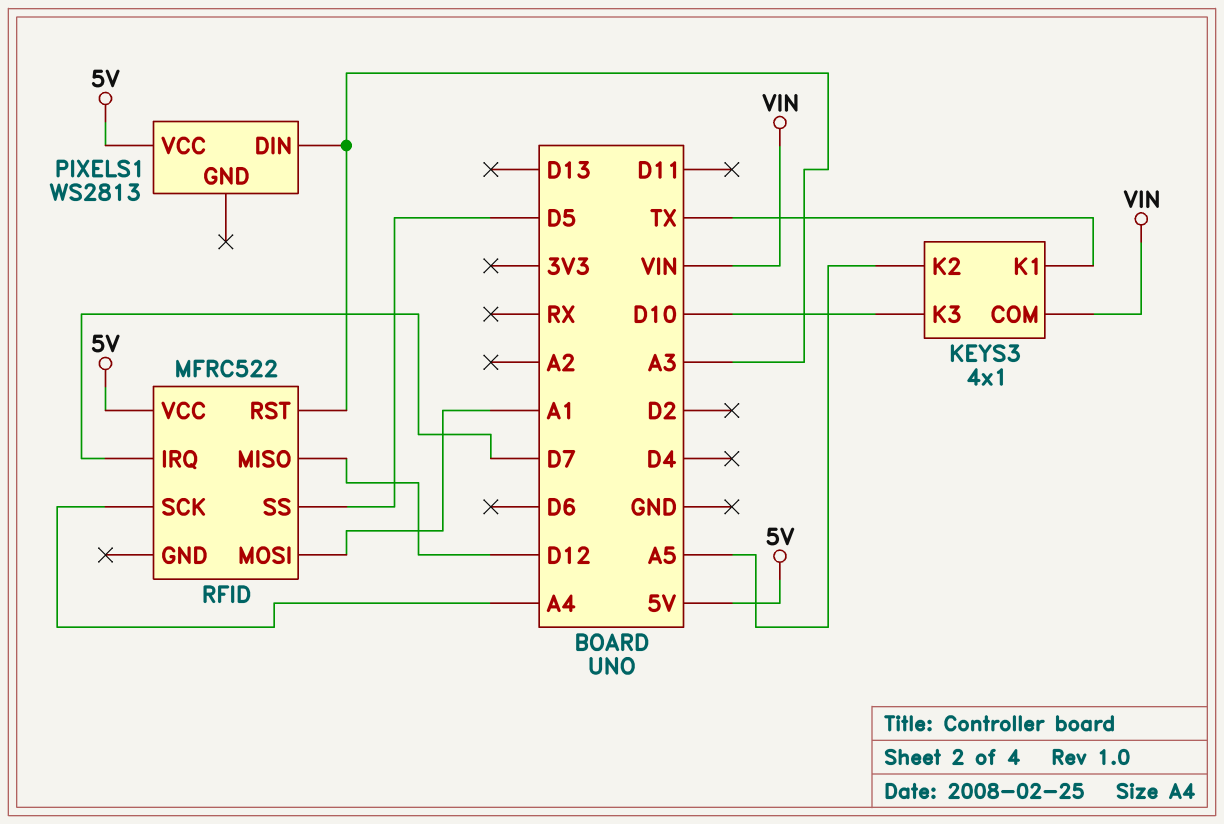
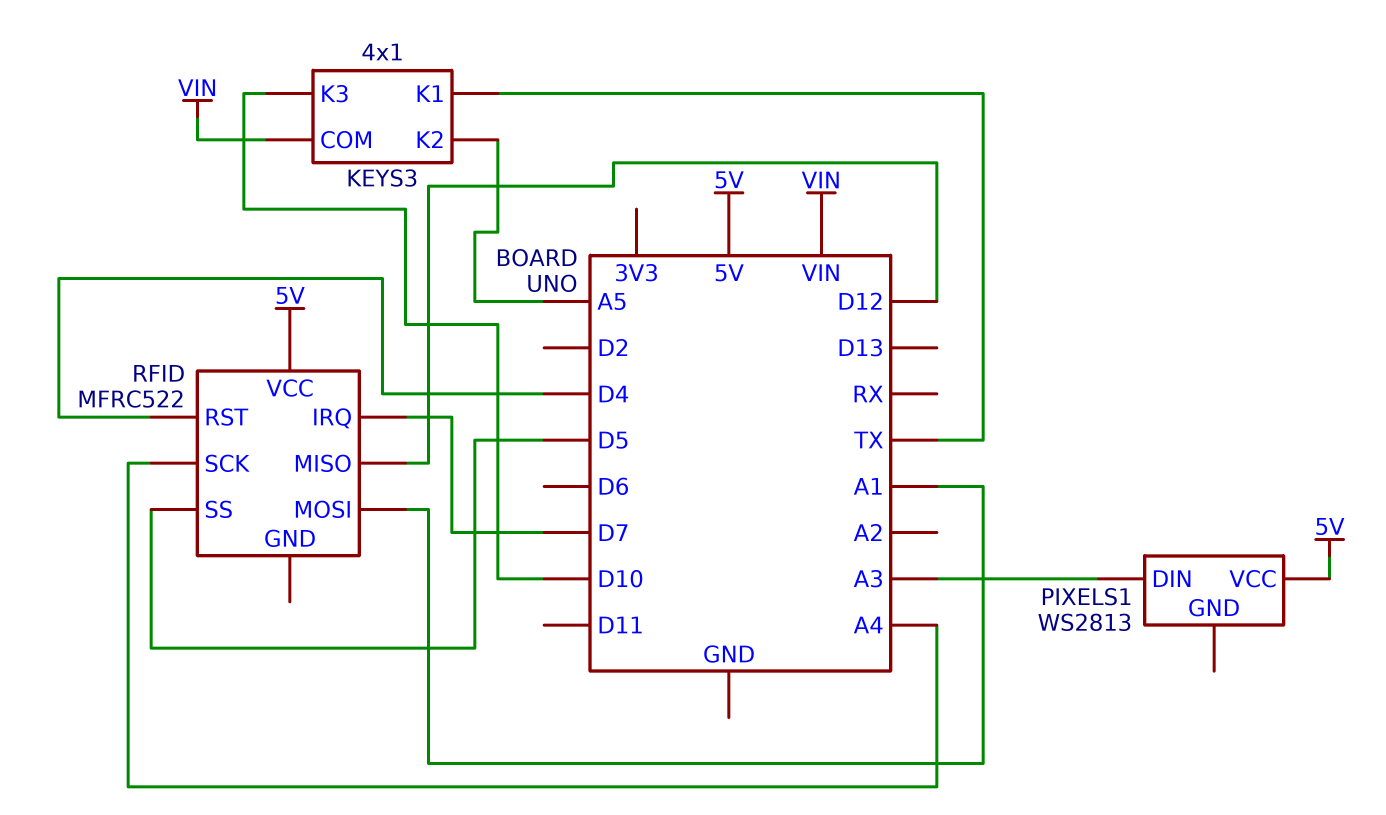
RFID pin RST: A3 -> D4

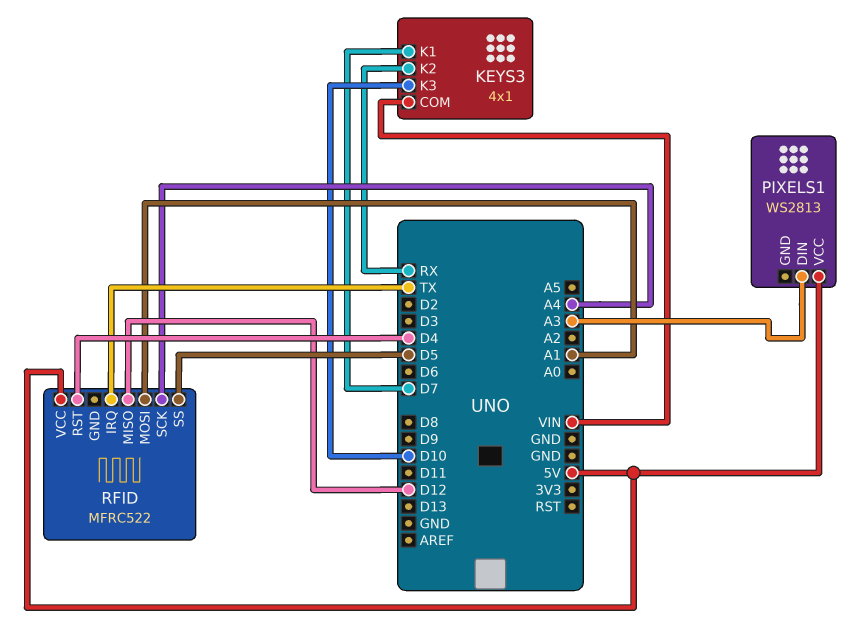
KEYS3 pin K1: TX -> D7
KEYS3 pin K2: A5 -> RX
RFID pin IRQ: D7 -> TX

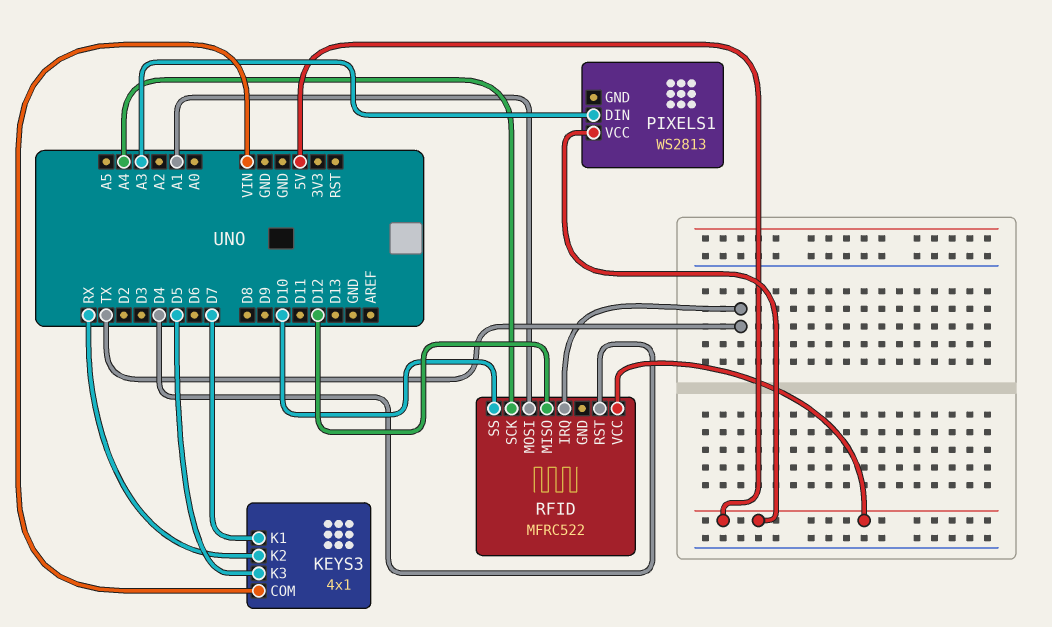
KEYS3 pin K3: D10 -> D5
RFID pin SS: D5 -> D10

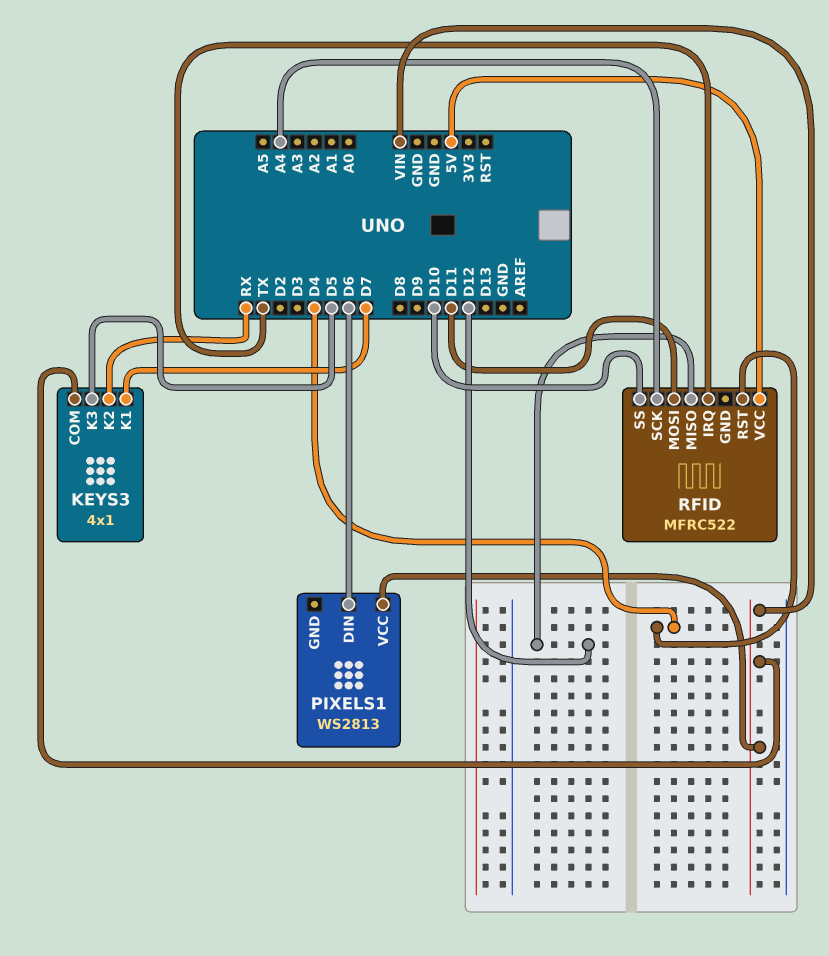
PIXELS1 pin DIN: A3 -> D6
PIXELS1 pin VCC: 5V -> VIN
RFID pin MOSI: A1 -> D11

